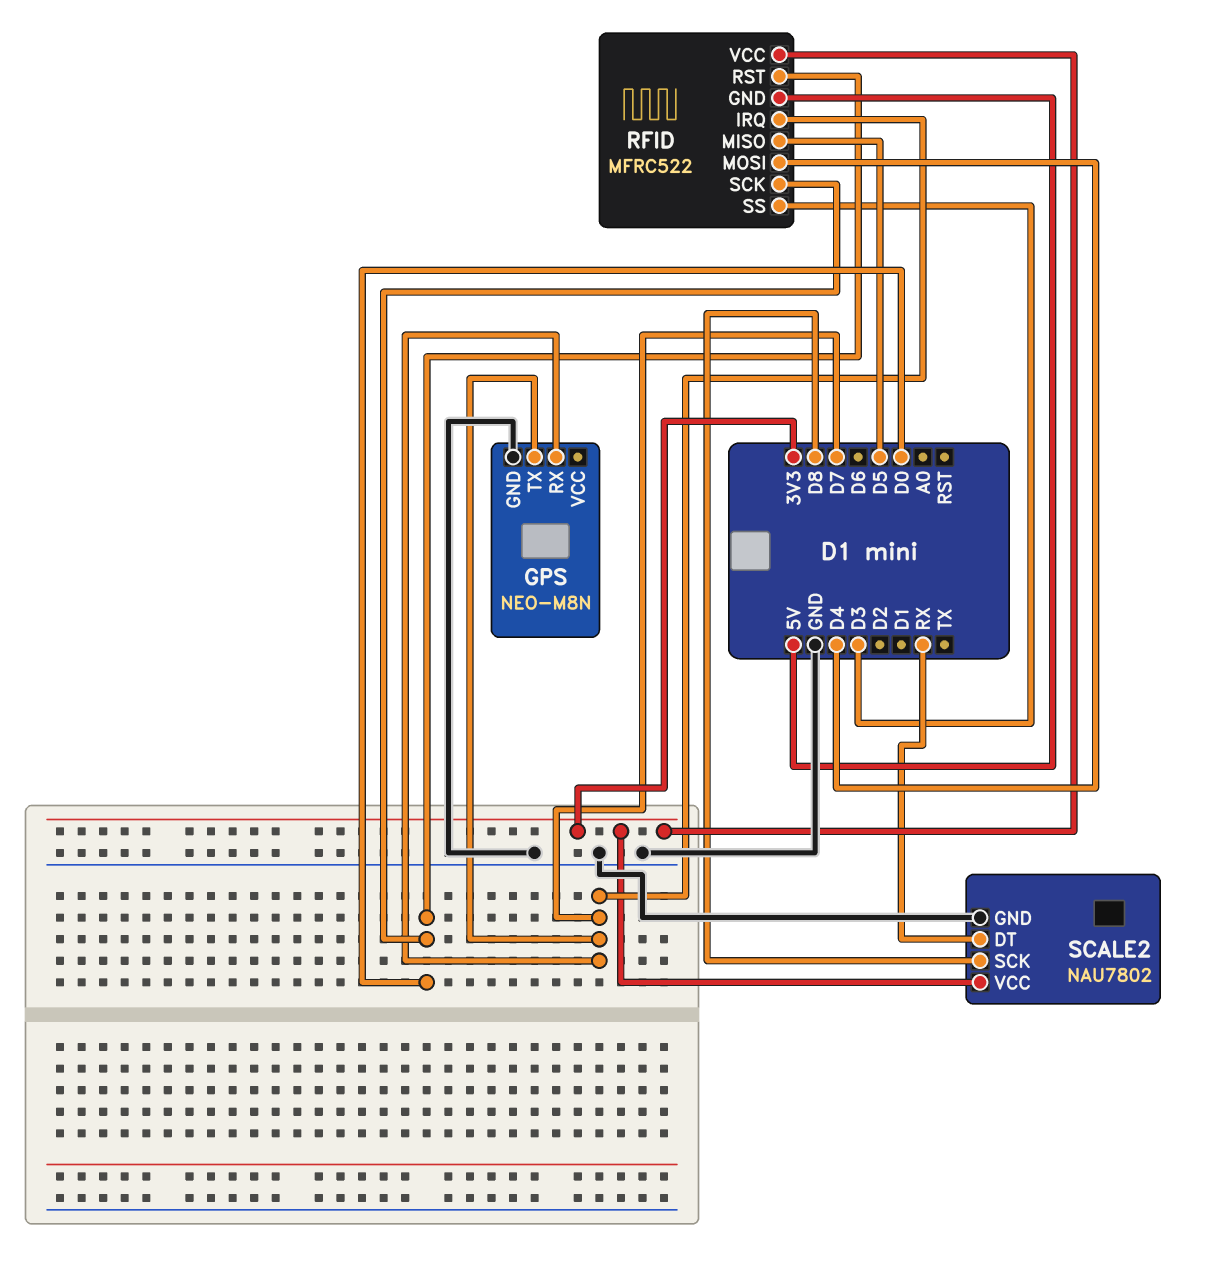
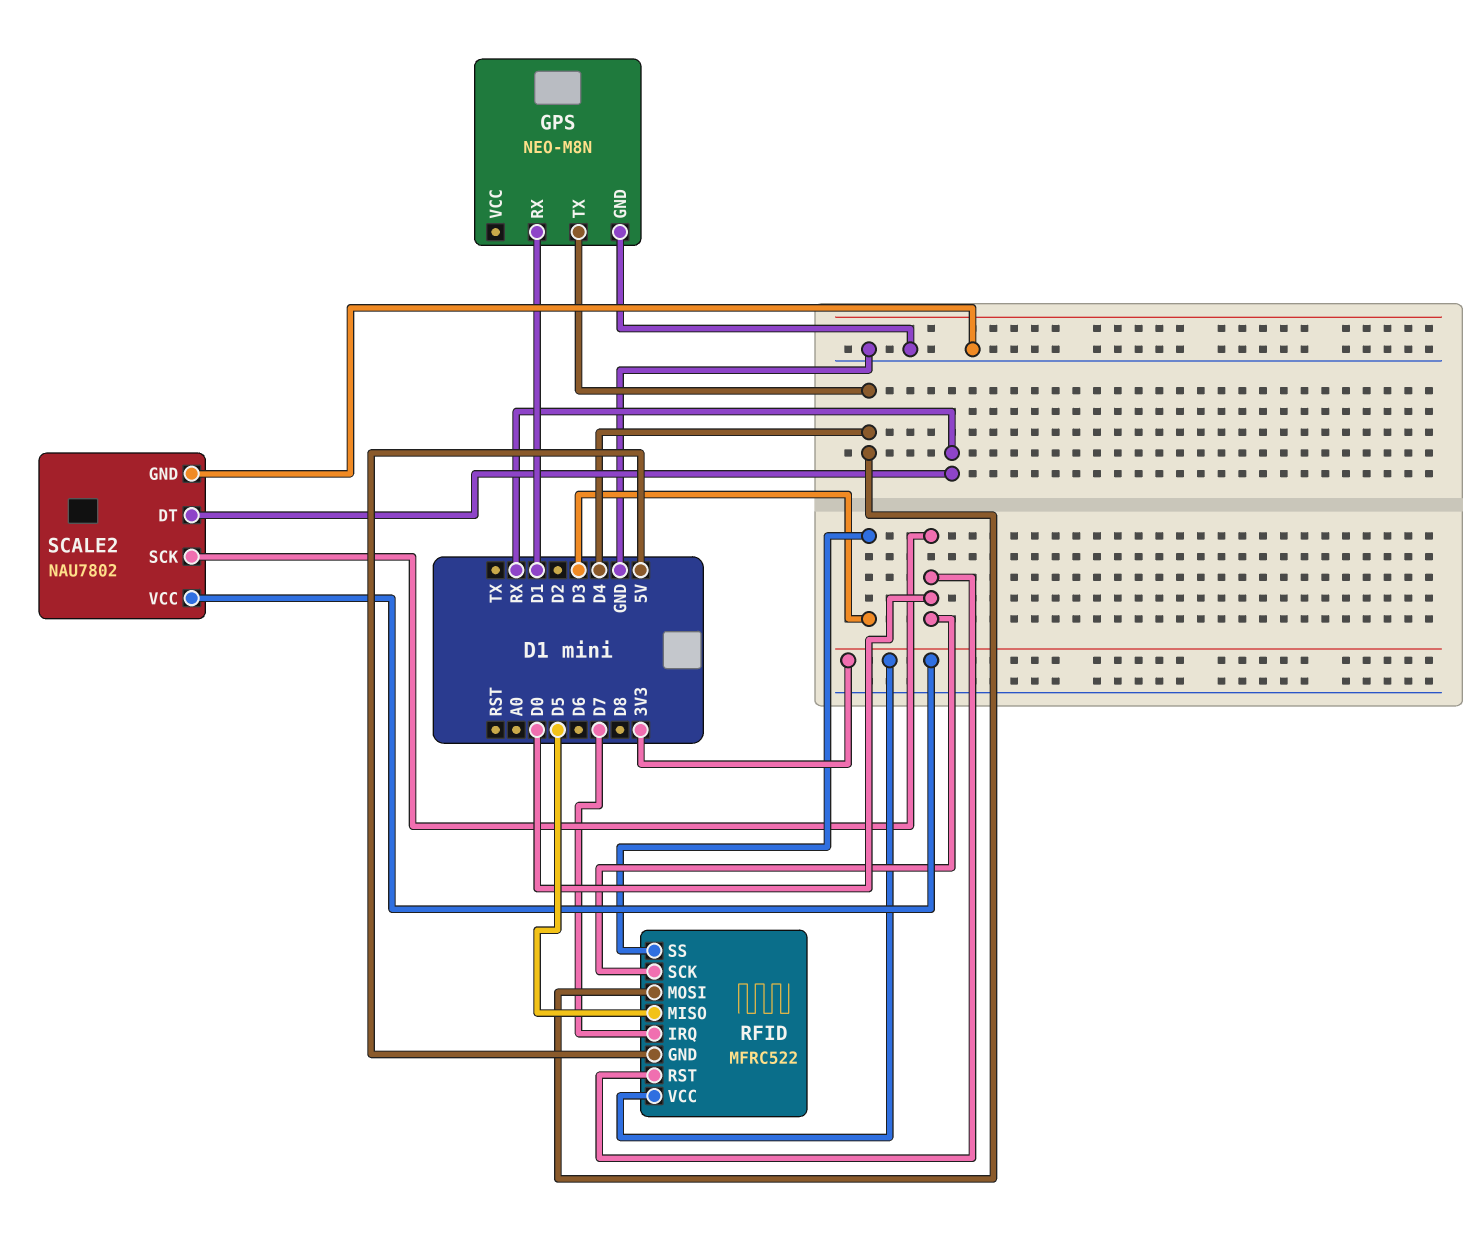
GPS pin RX: D7 -> D1
GPS pin TX: D7 -> D4
SCALE2 pin SCK: D8 -> D0

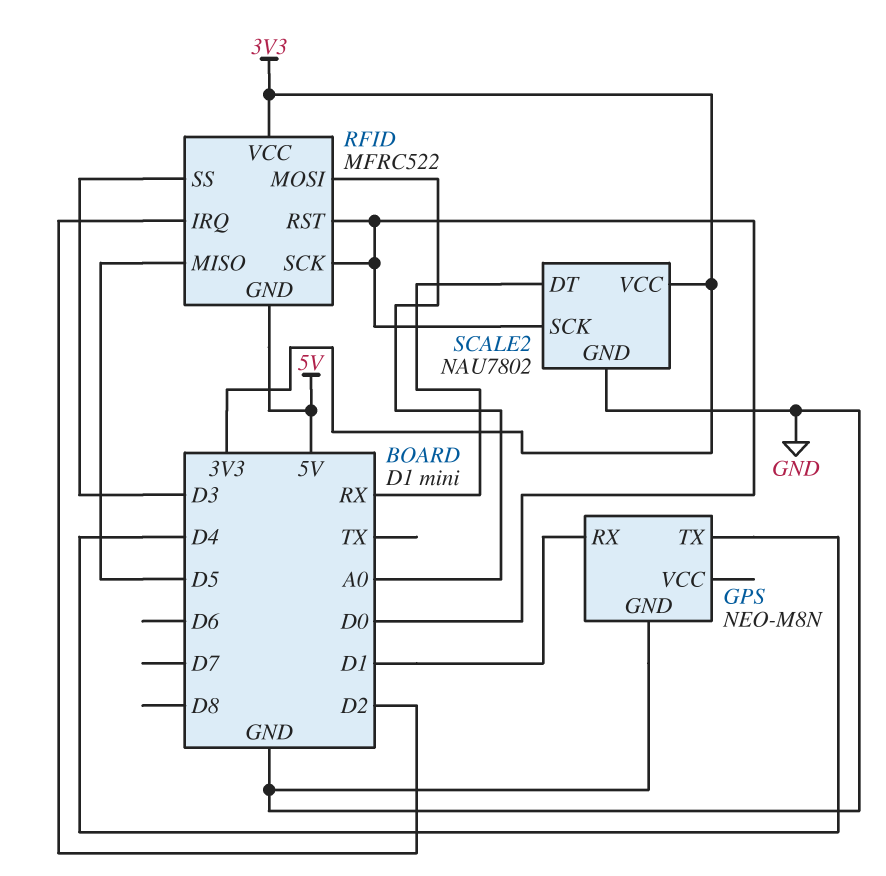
RFID pin IRQ: D7 -> D2
RFID pin MOSI: D4 -> A0

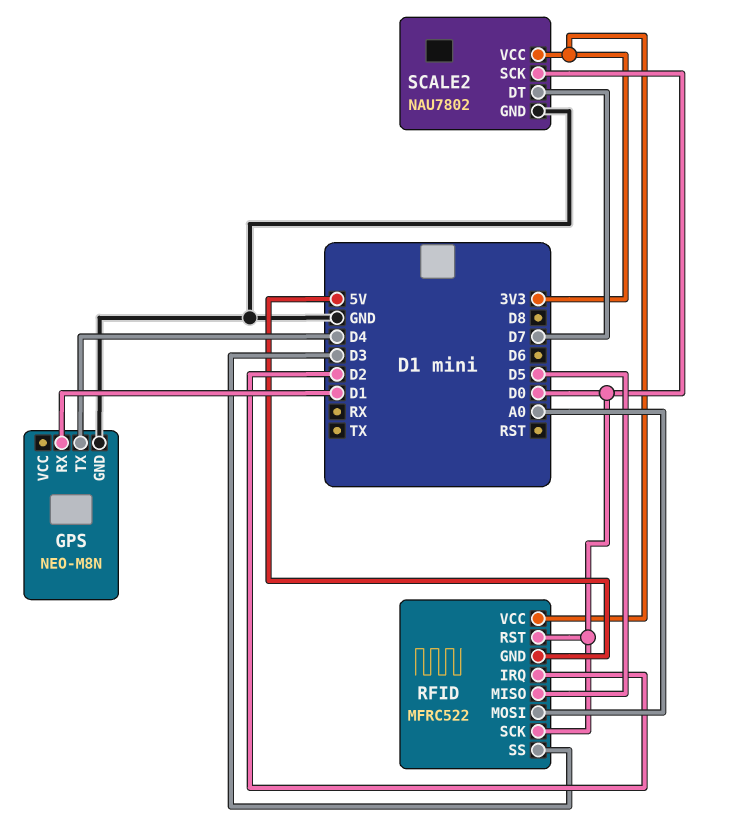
SCALE2 pin DT: RX -> D7

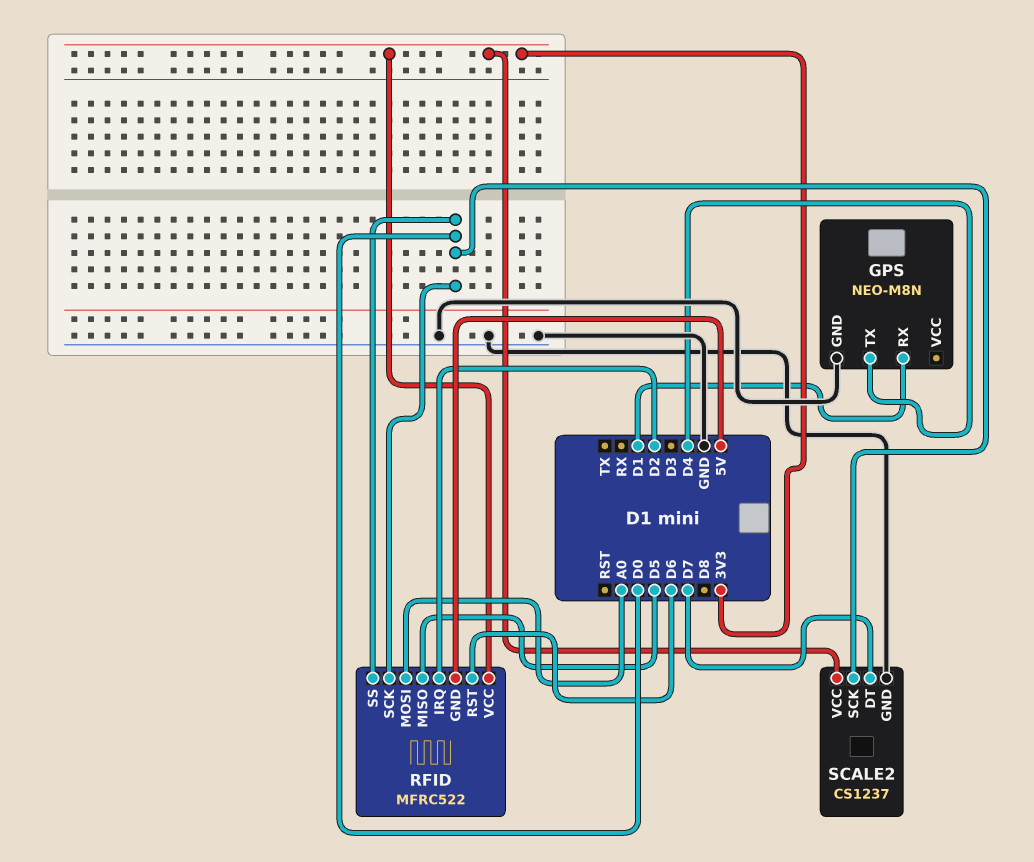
RFID pin RST: D0 -> D6
RFID pin SS: D3 -> D0
SCALE2: NAU7802 -> CS1237

